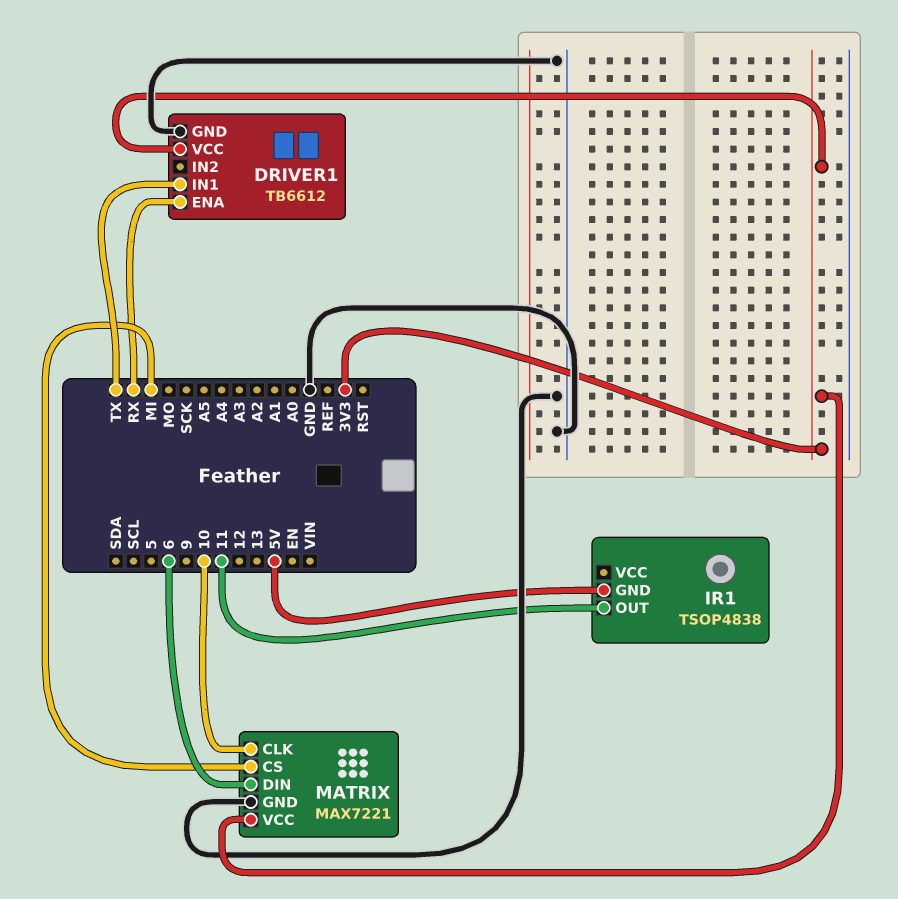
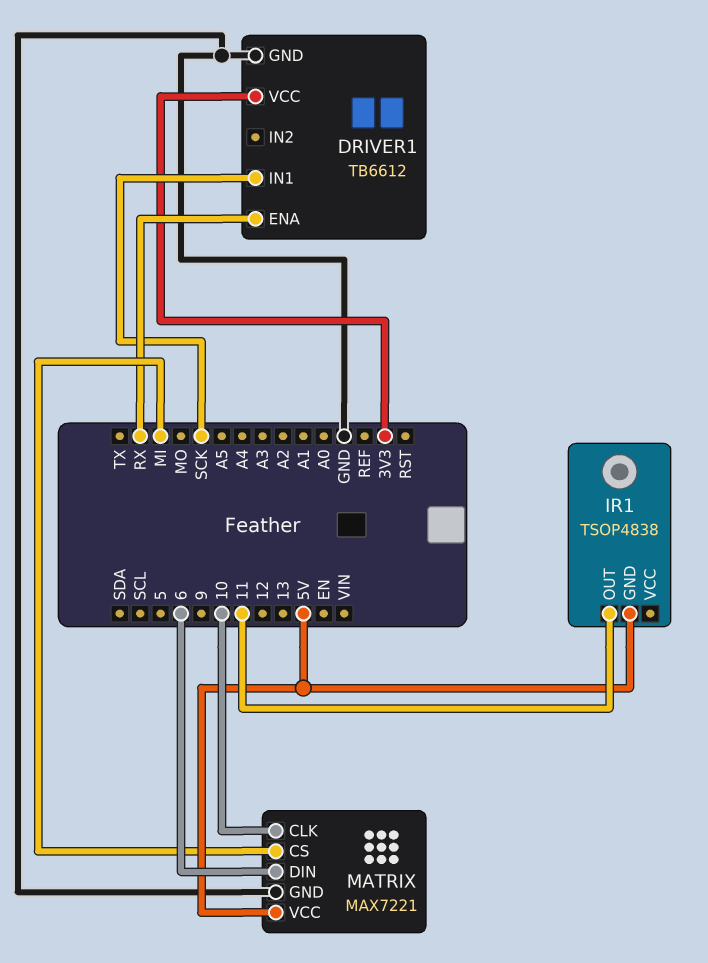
DRIVER1 pin IN1: TX -> SCK
MATRIX pin VCC: 3V3 -> 5V

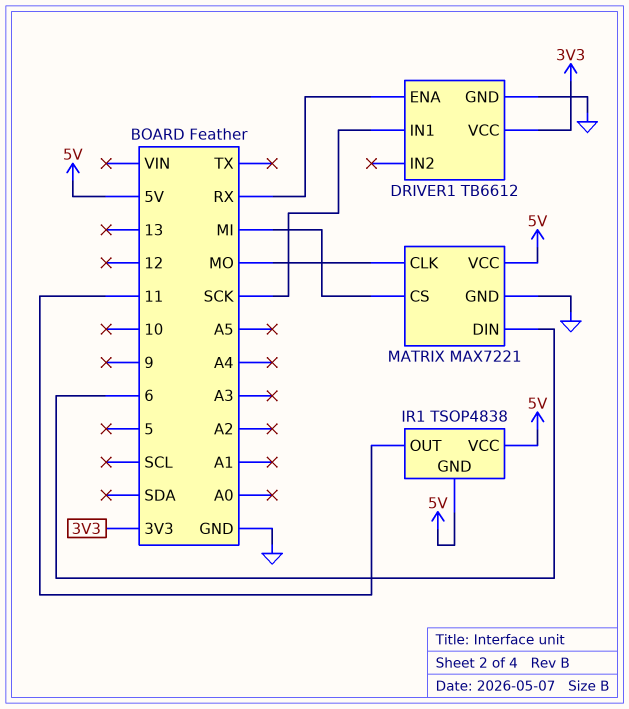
IR1 pin VCC: none -> 5V
MATRIX pin CLK: 10 -> MO

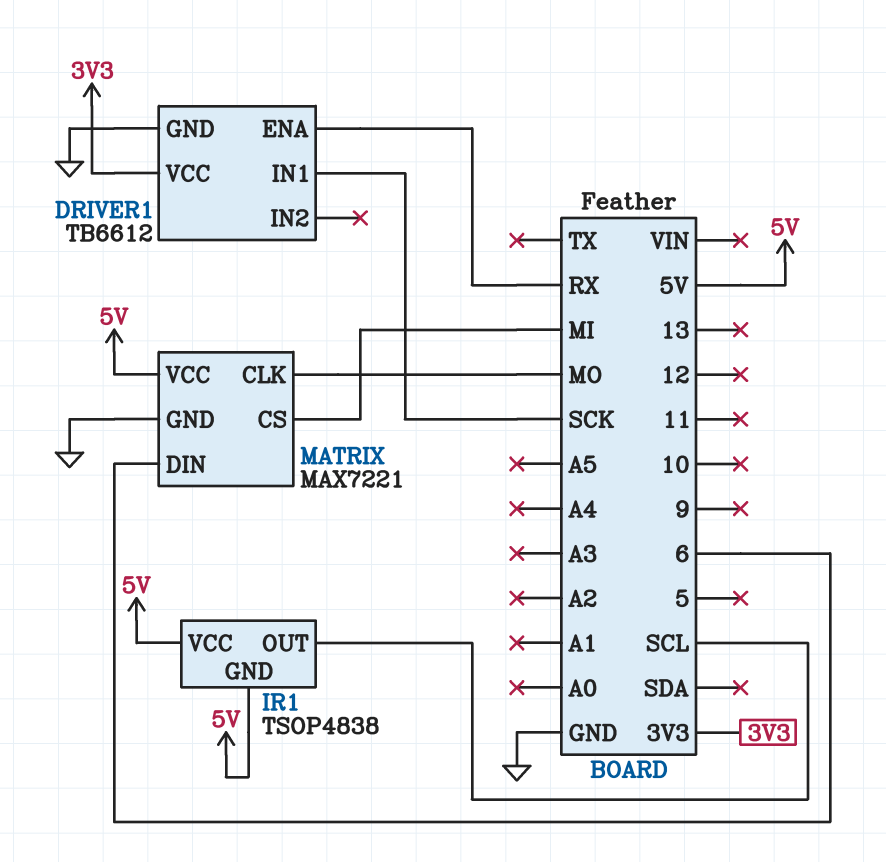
IR1 pin OUT: 11 -> SCL

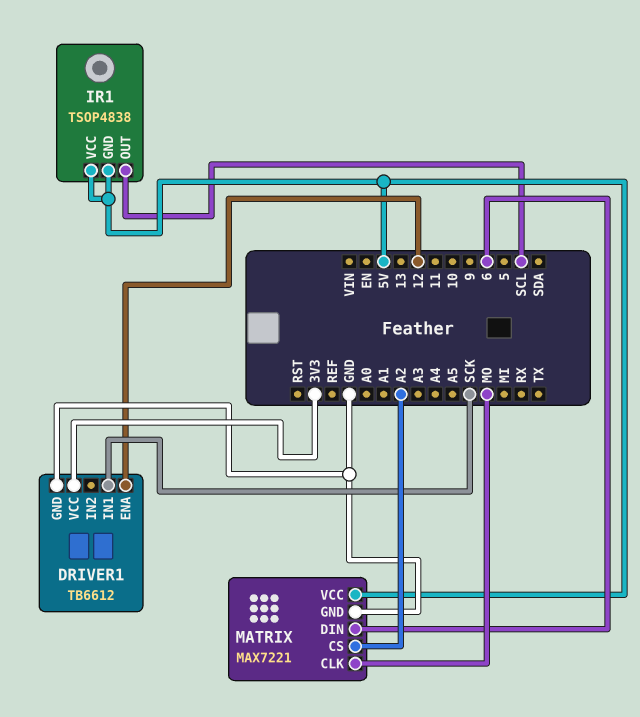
DRIVER1 pin ENA: RX -> 12
MATRIX pin CS: MI -> A2

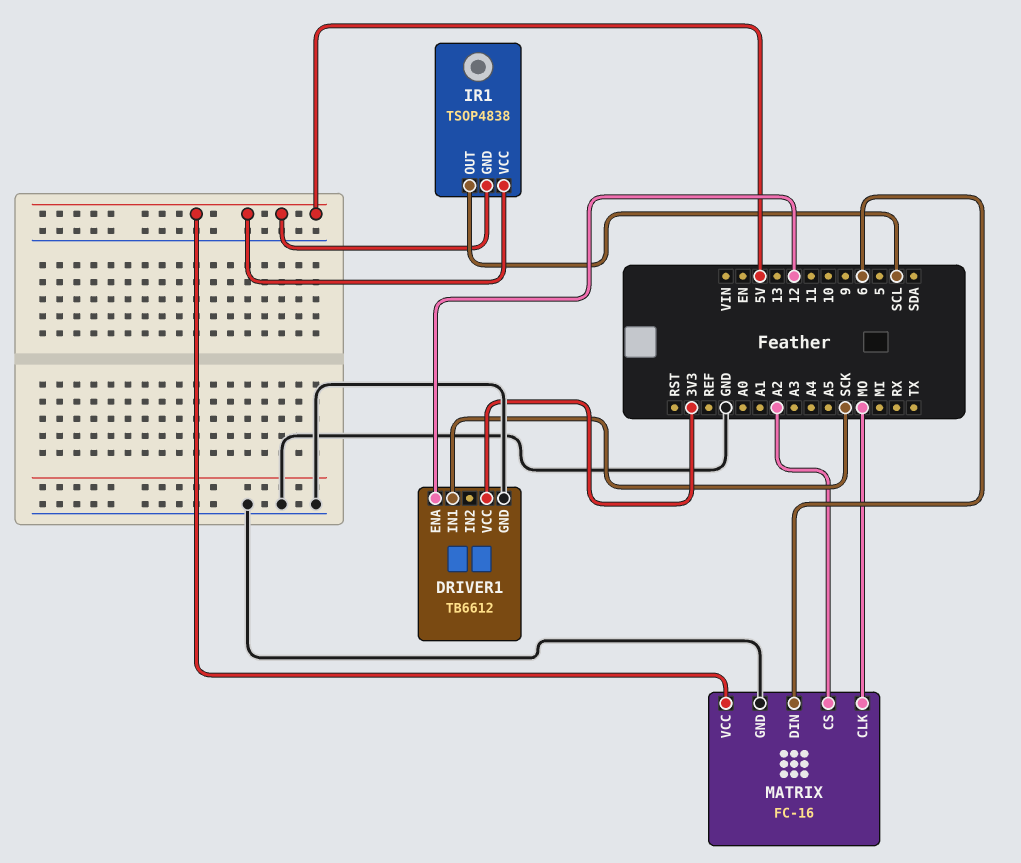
MATRIX: MAX7221 -> FC-16

